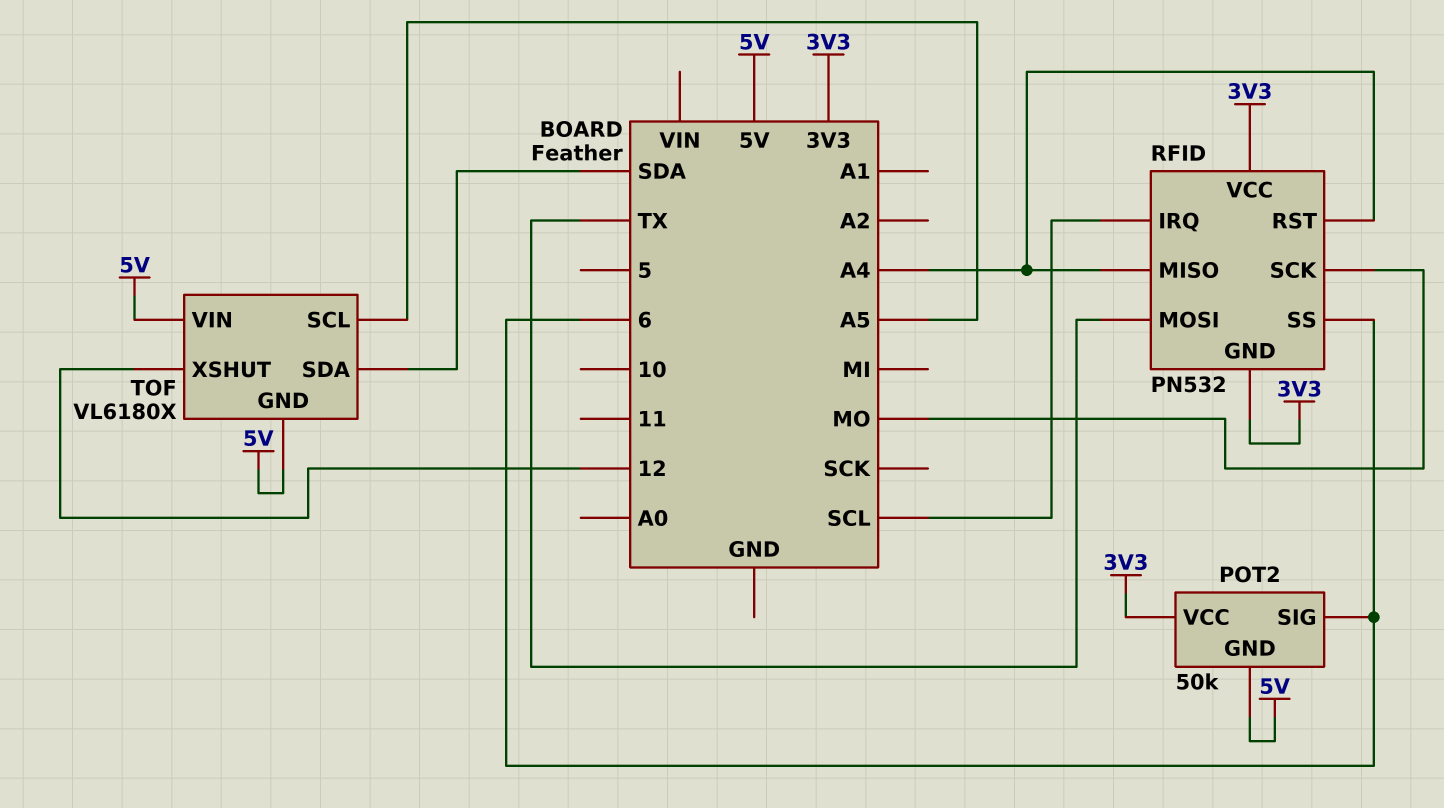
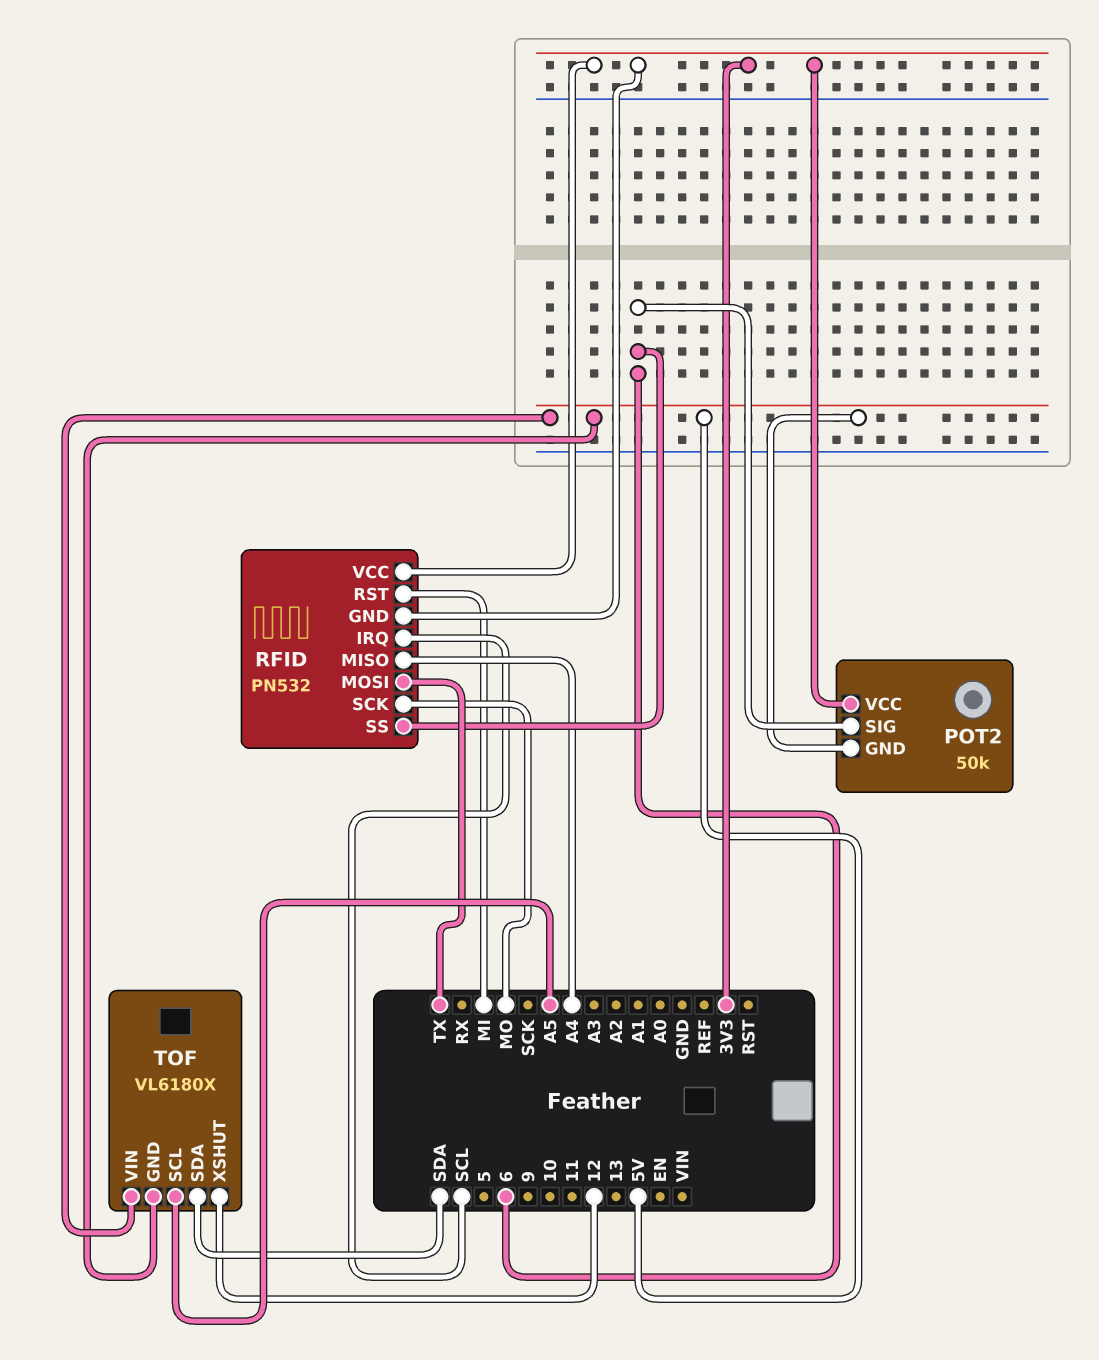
RFID pin RST: A4 -> MI

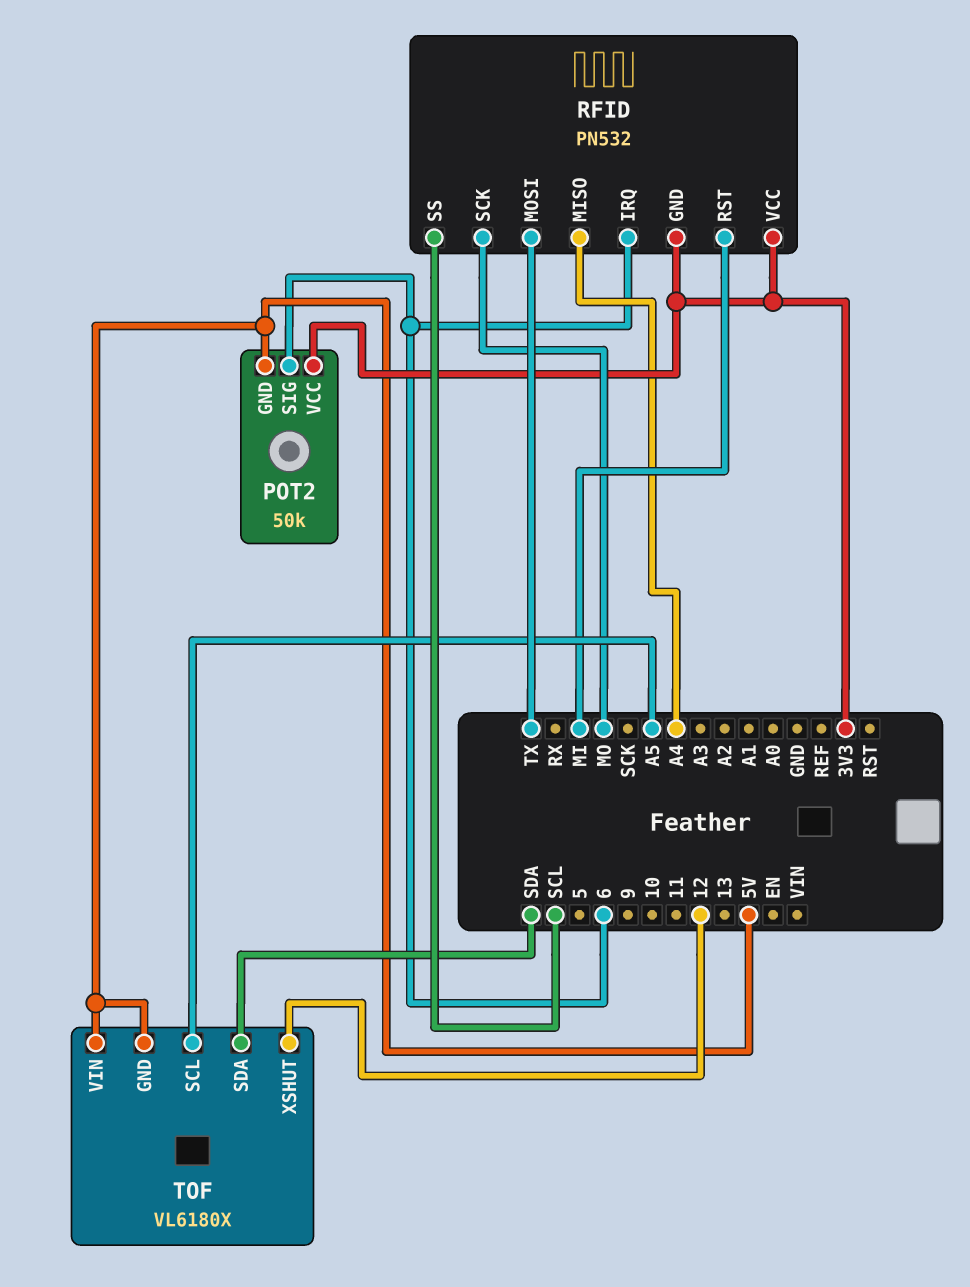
RFID pin IRQ: SCL -> 6
RFID pin SS: 6 -> SCL

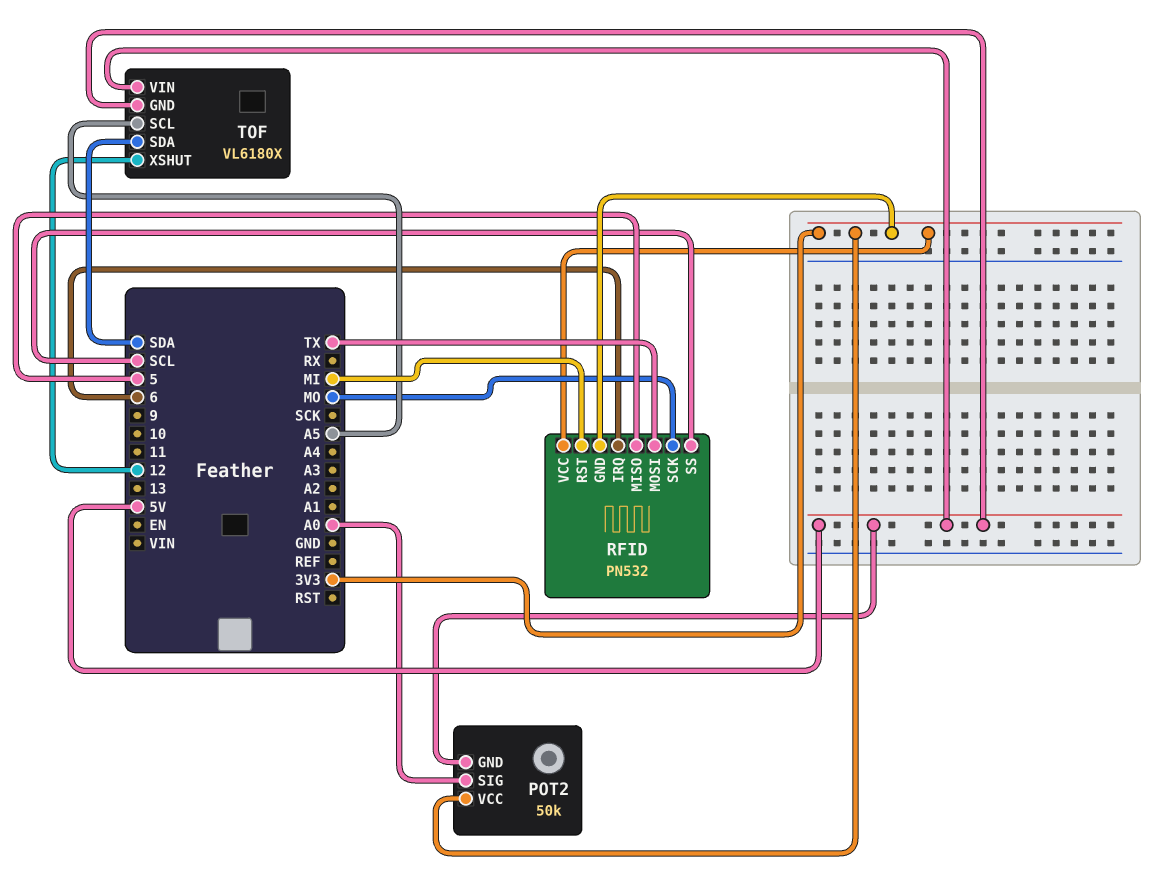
POT2 pin SIG: 6 -> A0
RFID pin MISO: A4 -> 5

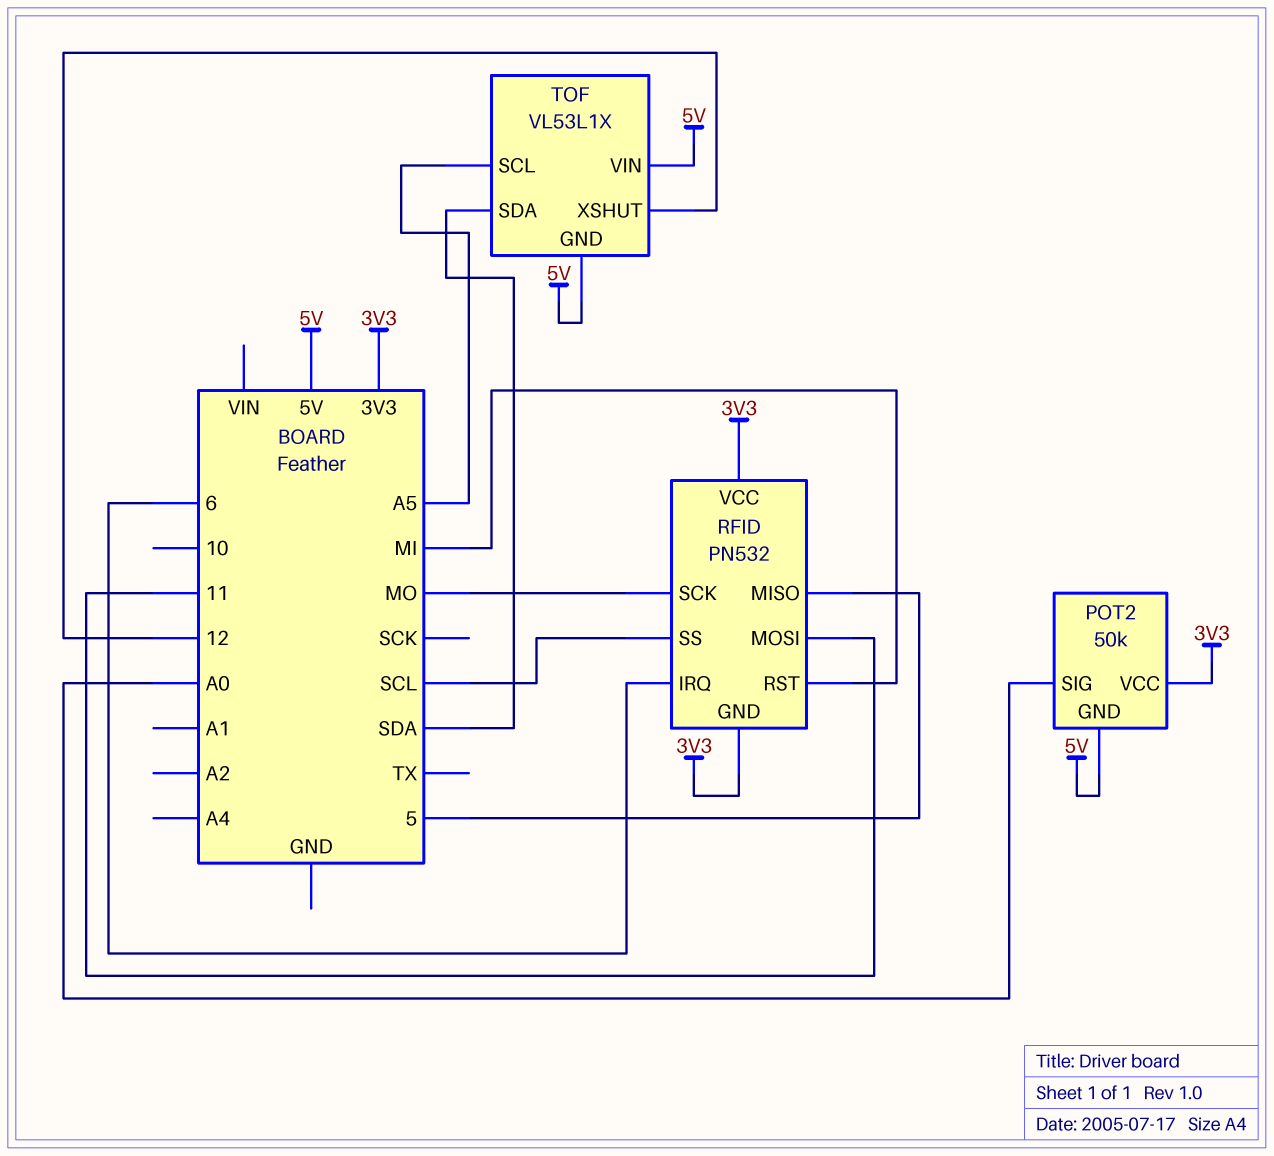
RFID pin MOSI: TX -> 11
TOF: VL6180X -> VL53L1X

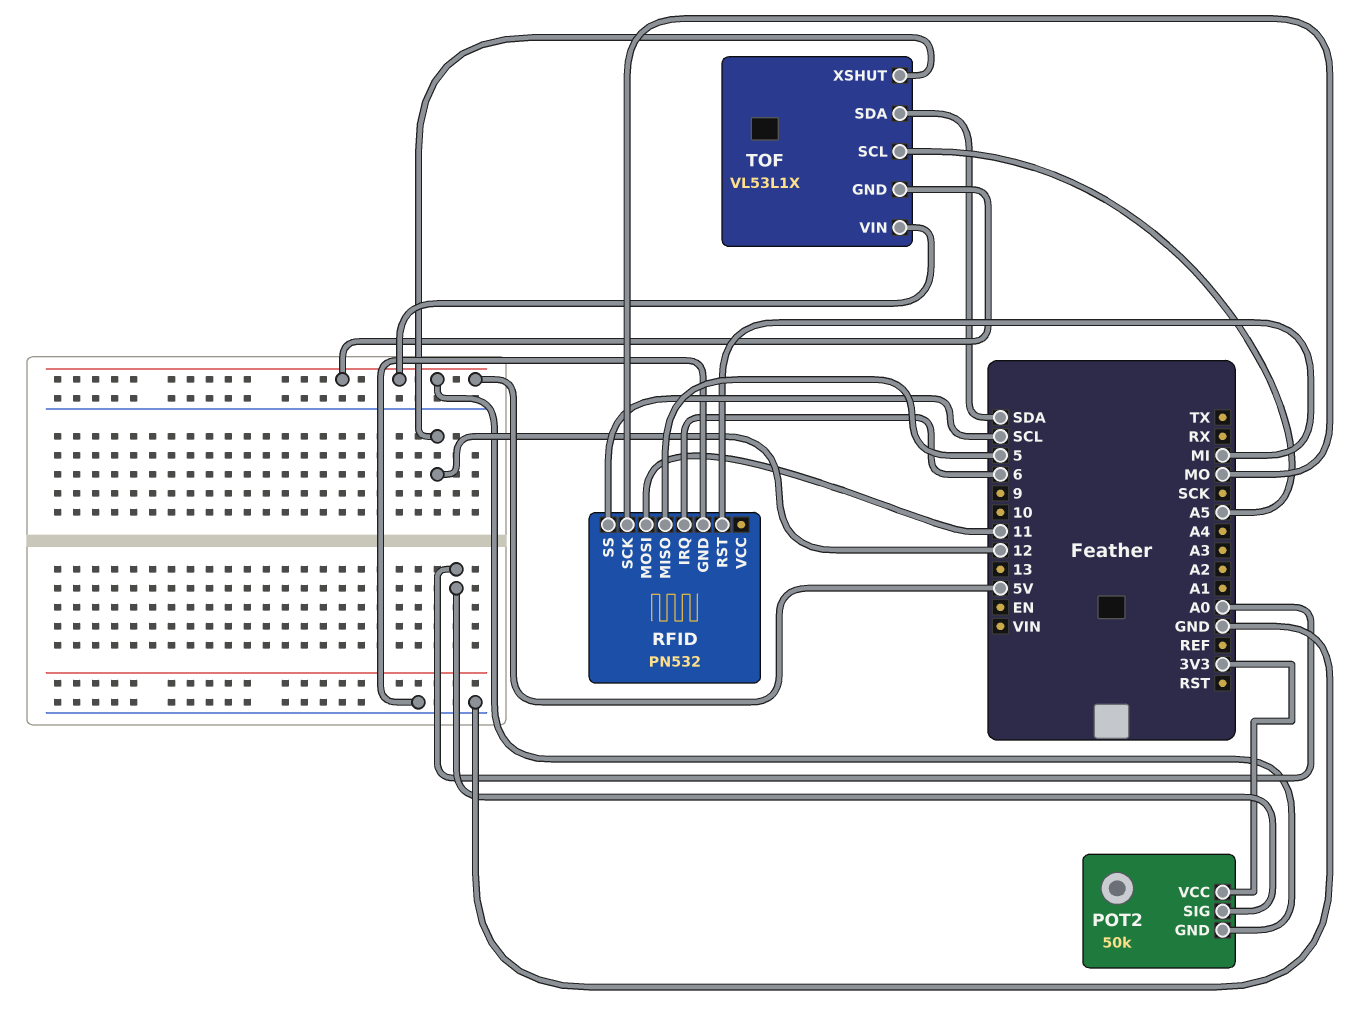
RFID pin GND: 3V3 -> GND
RFID pin VCC: 3V3 -> none

